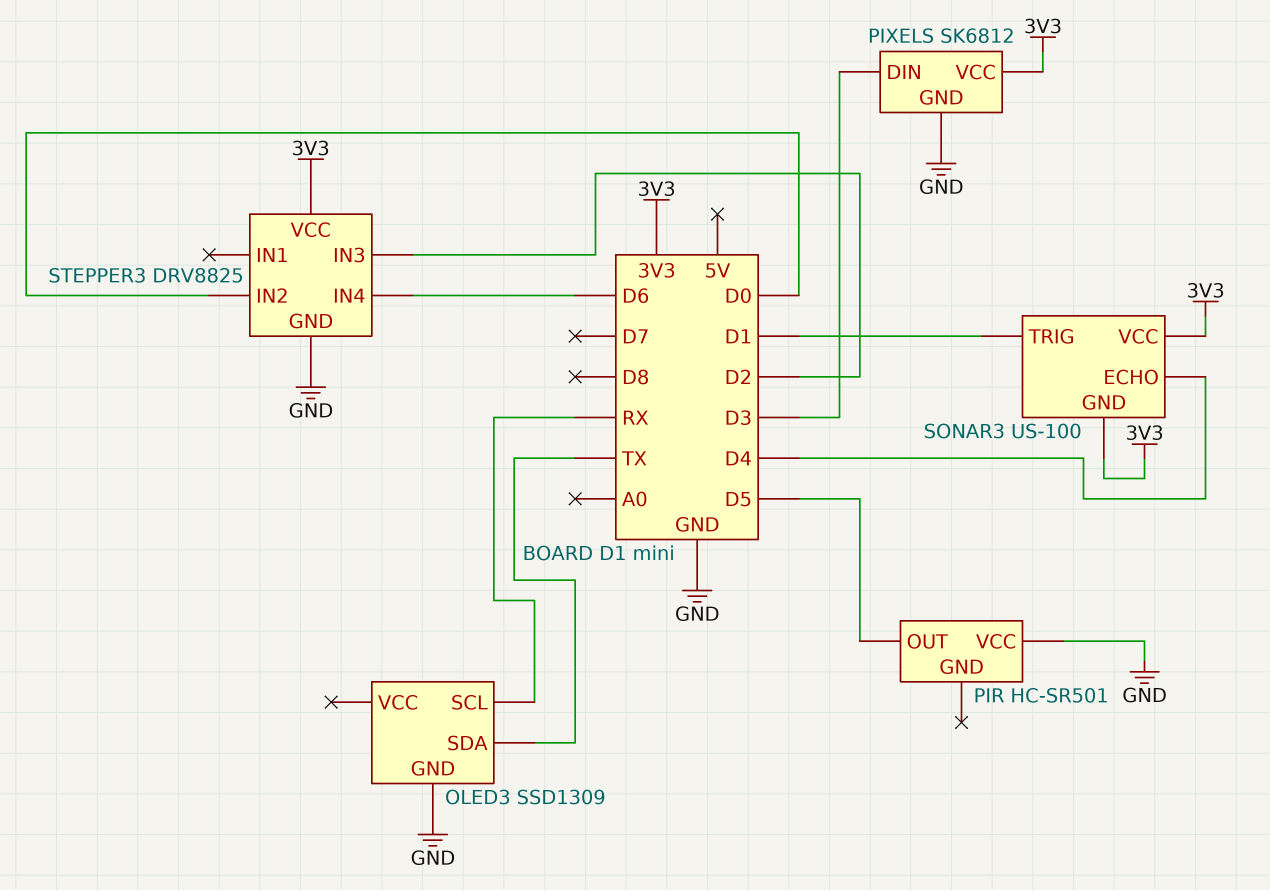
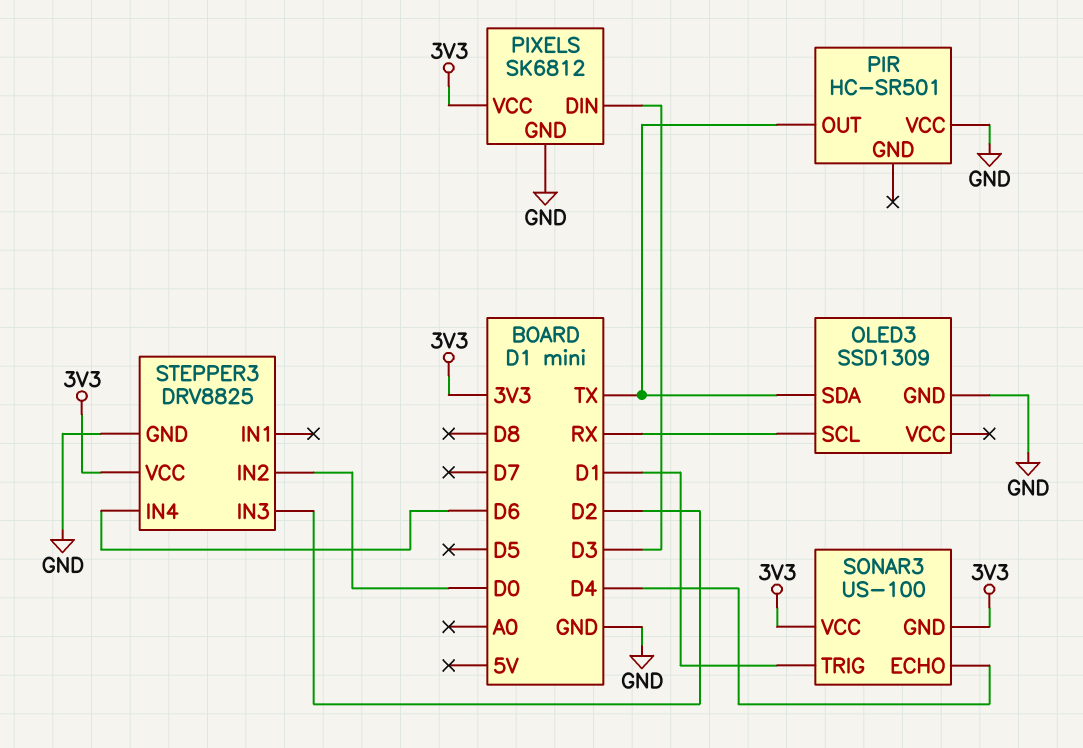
PIR pin OUT: D5 -> TX

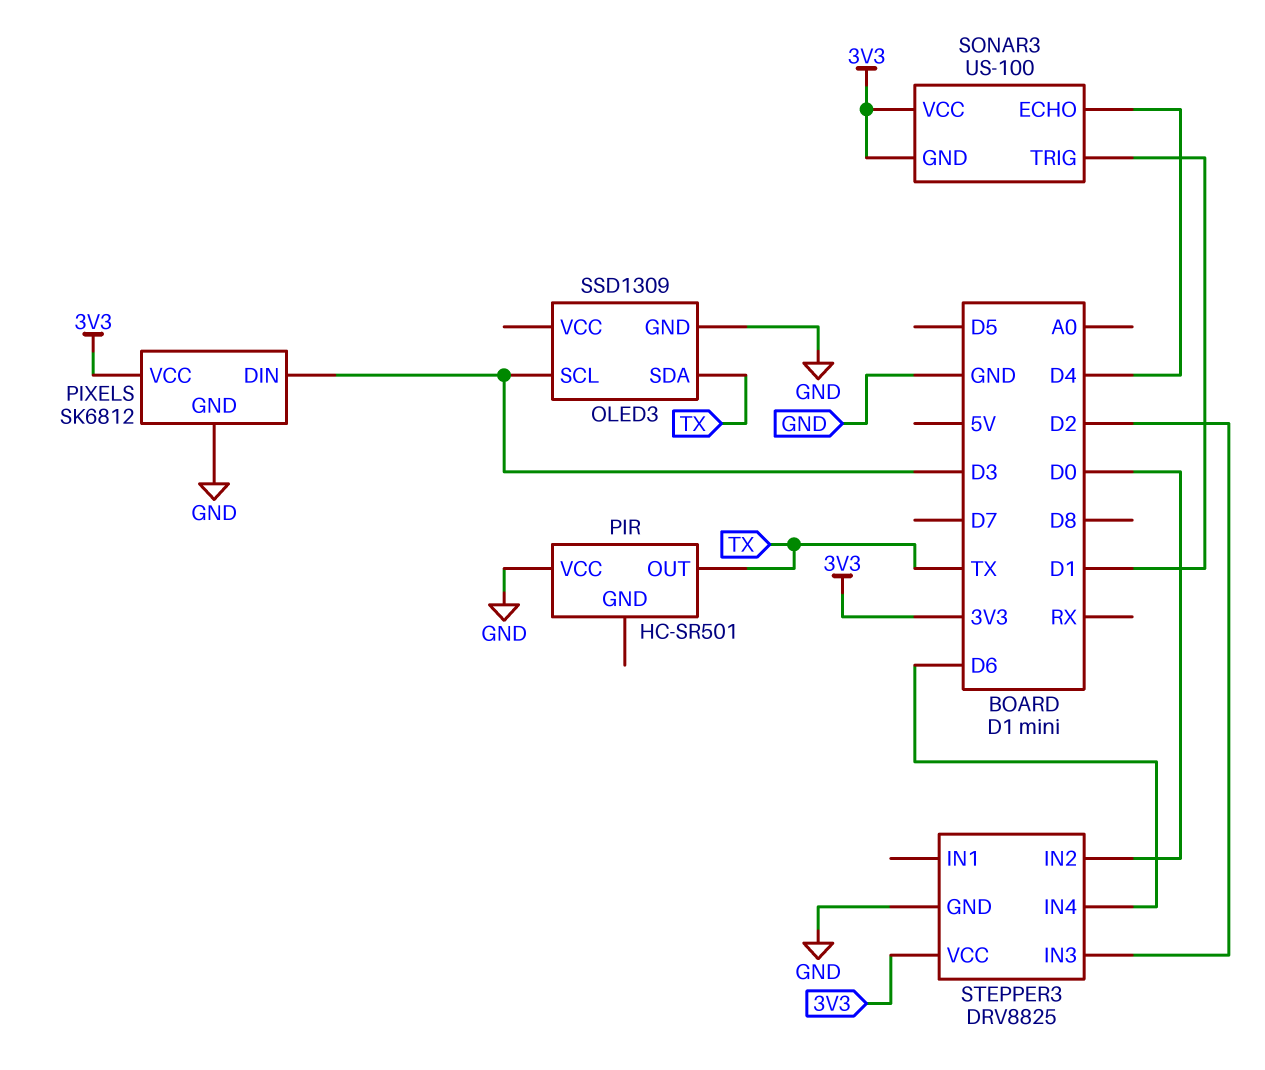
OLED3 pin SCL: RX -> D3

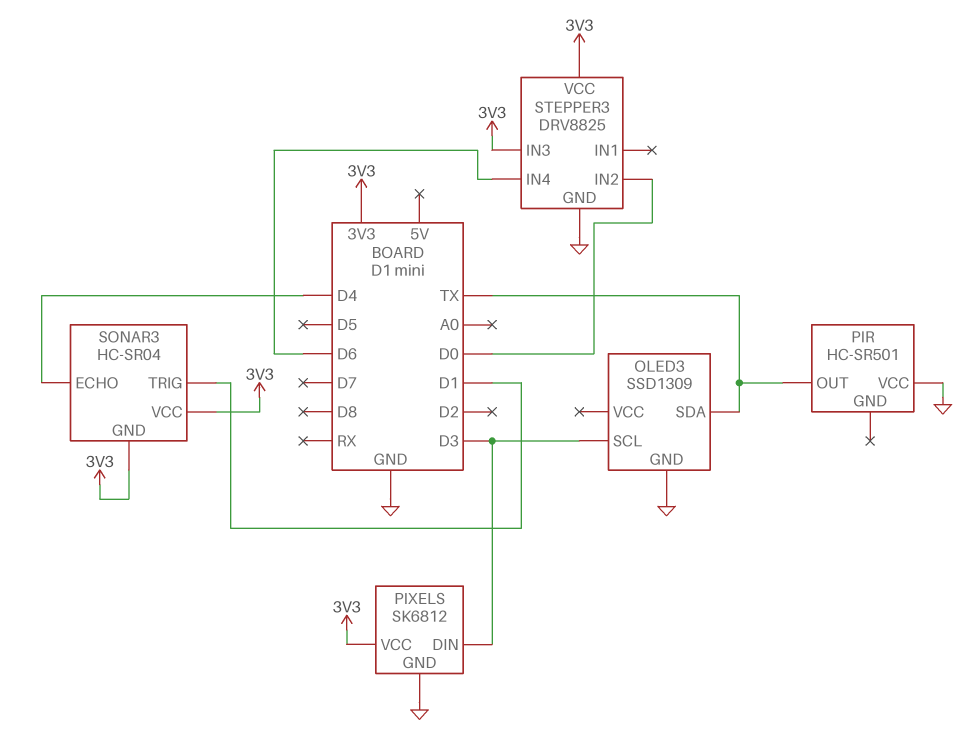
SONAR3: US-100 -> HC-SR04
STEPPER3 pin IN3: D2 -> 3V3

